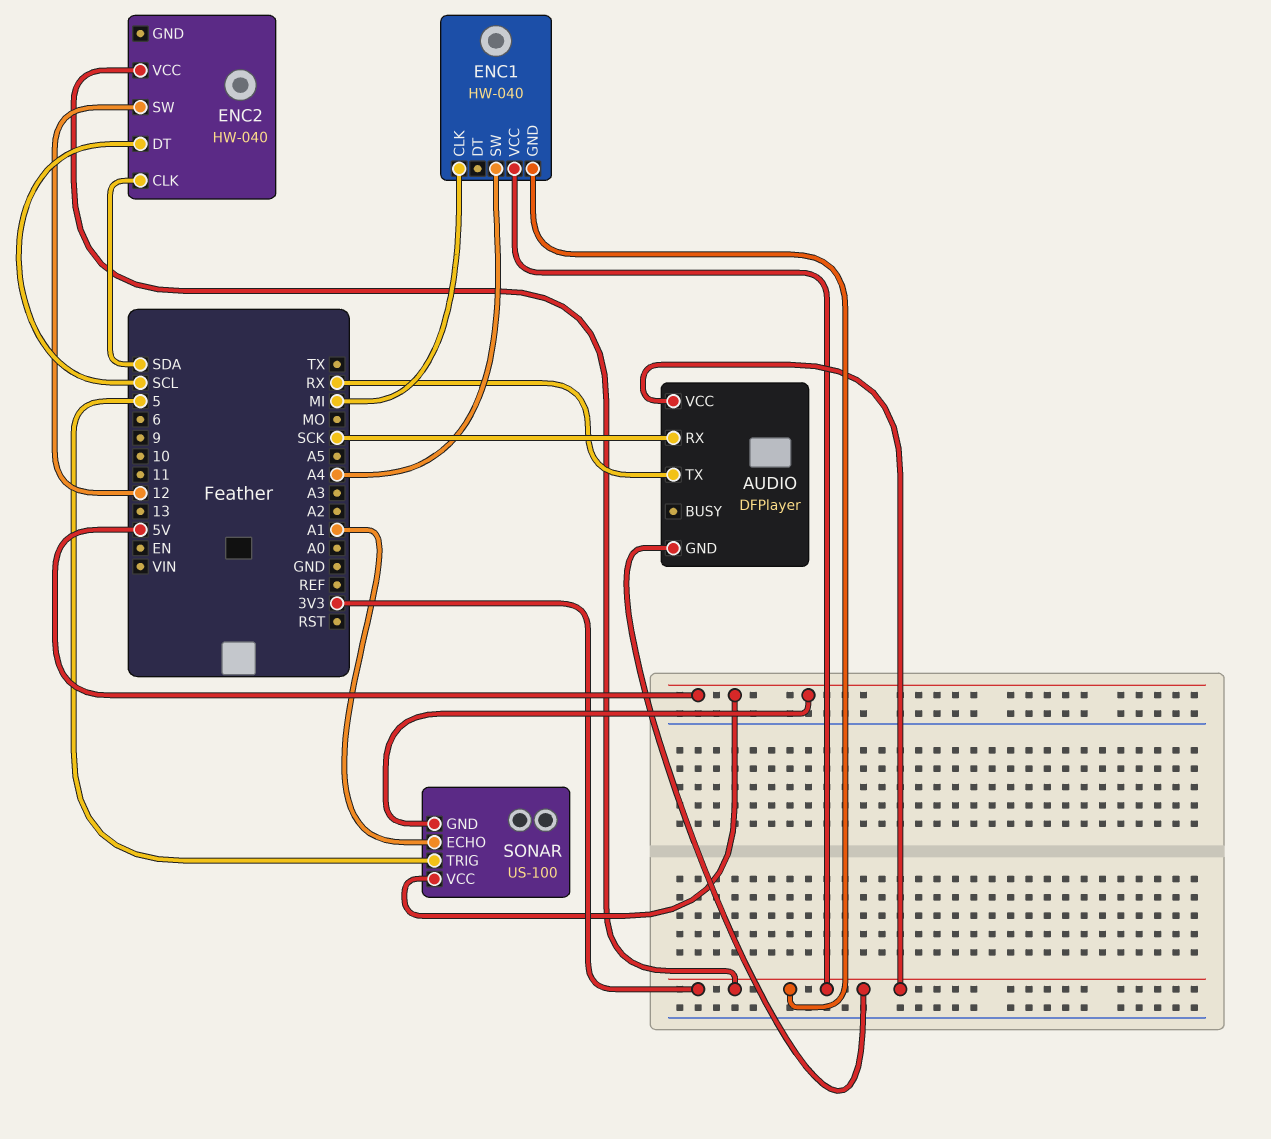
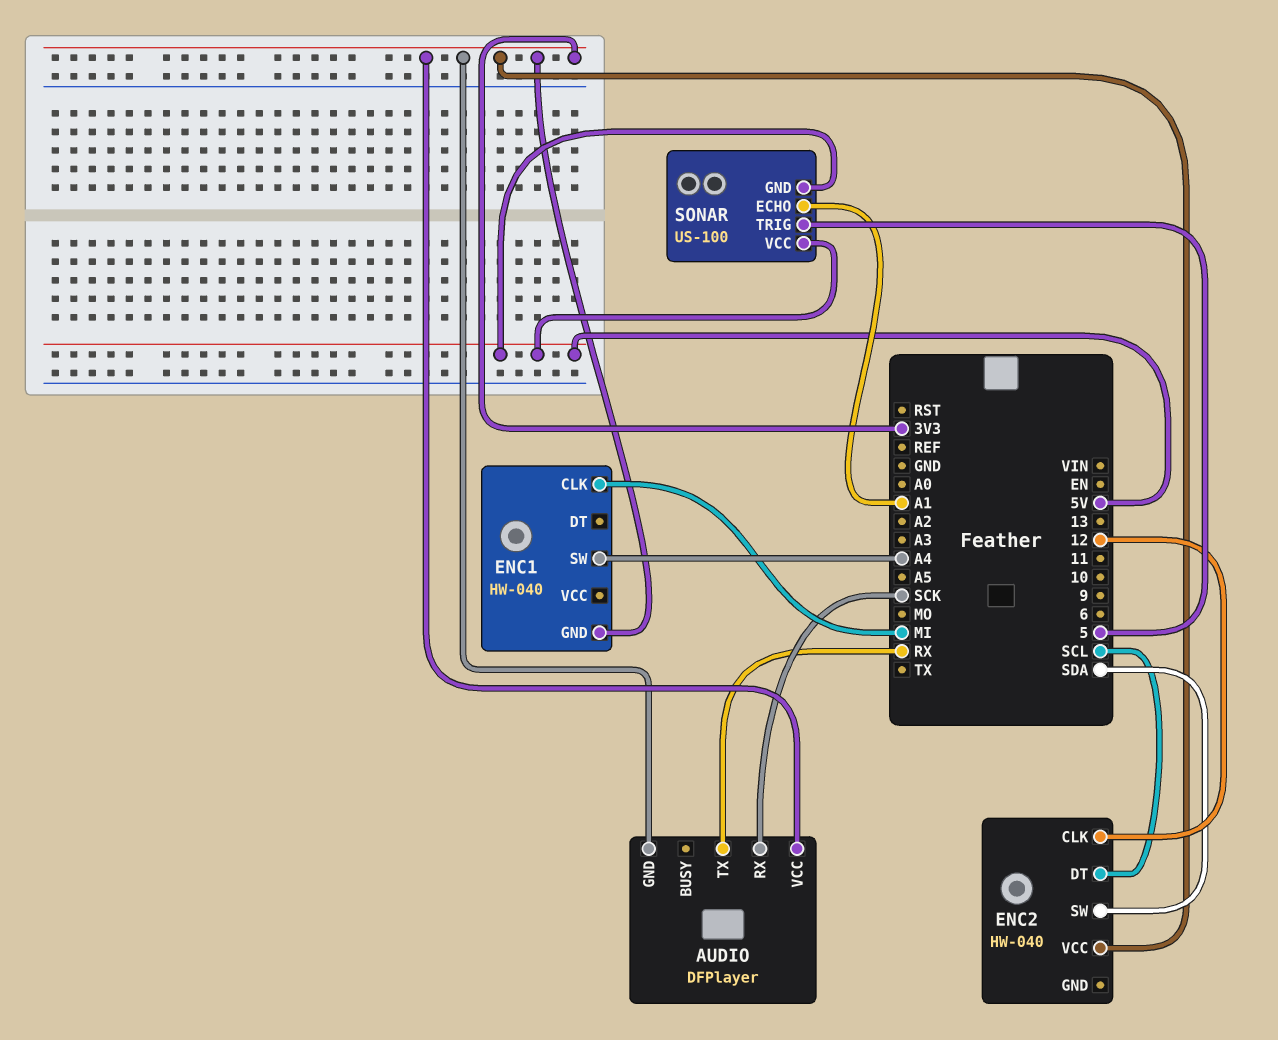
ENC1 pin VCC: 3V3 -> none
ENC2 pin CLK: SDA -> 12
ENC2 pin SW: 12 -> SDA

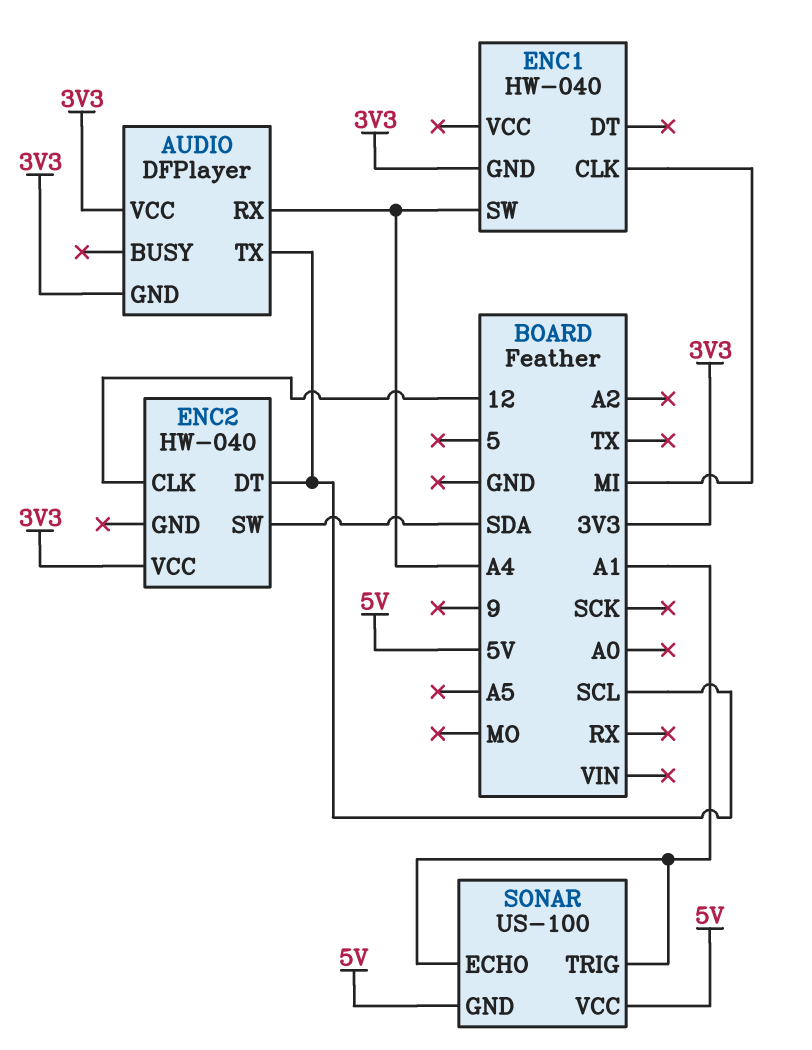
AUDIO pin RX: SCK -> A4
AUDIO pin TX: RX -> SCL
SONAR pin TRIG: 5 -> A1

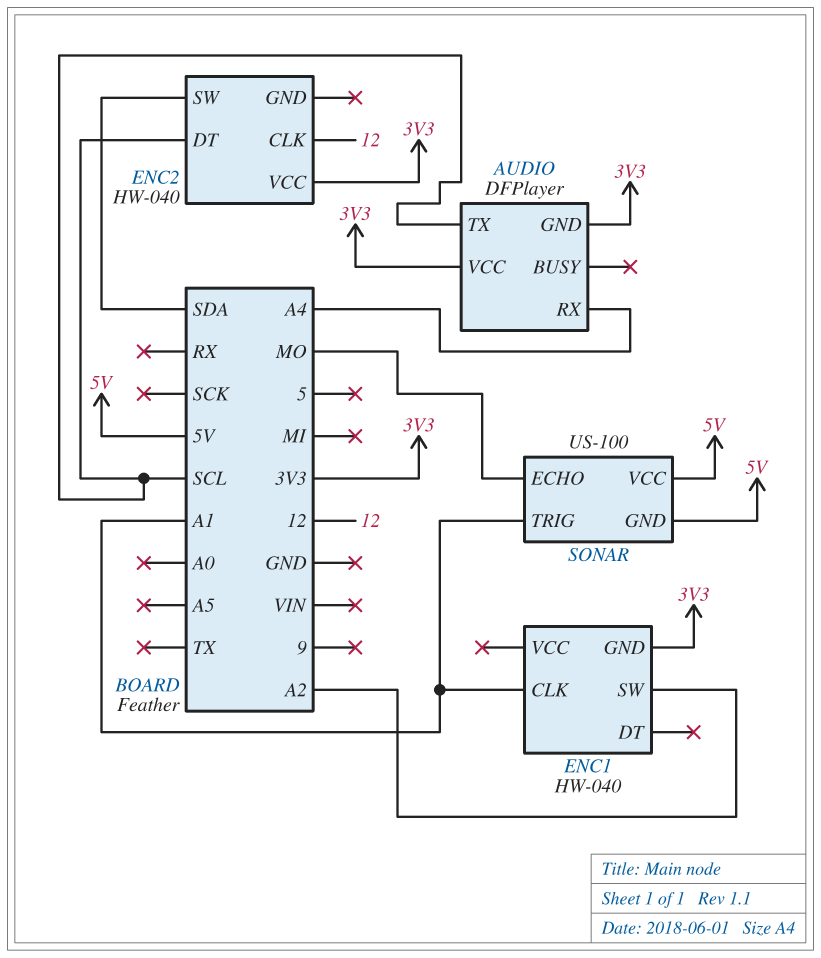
ENC1 pin CLK: MI -> A1
ENC1 pin SW: A4 -> A2
SONAR pin ECHO: A1 -> MO

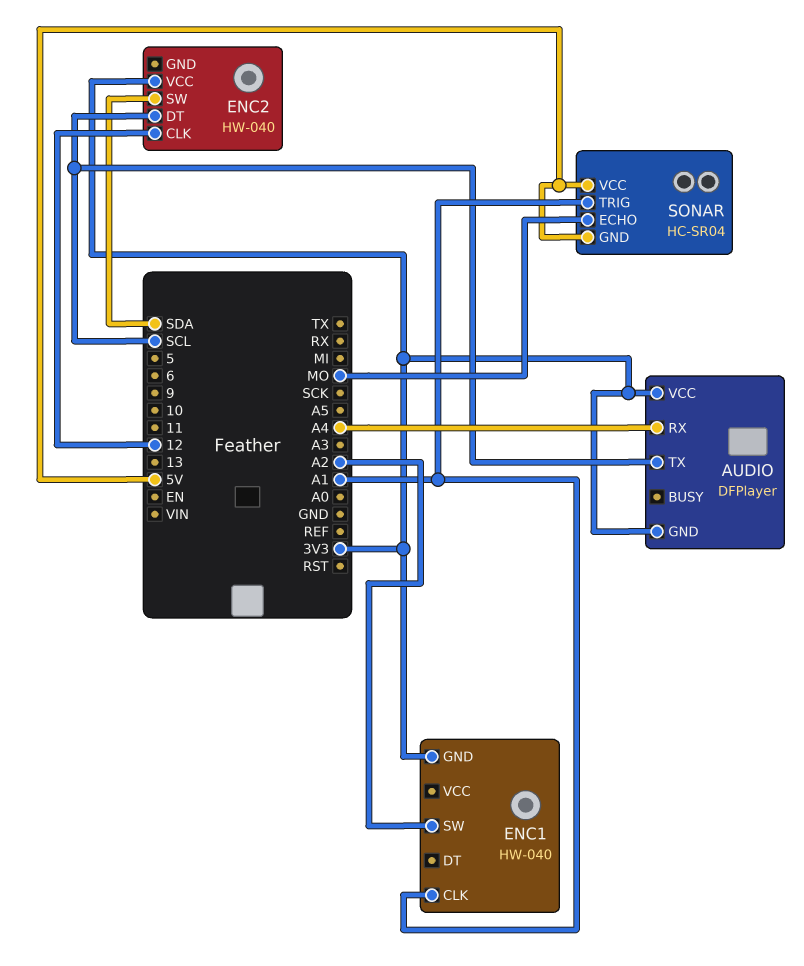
SONAR: US-100 -> HC-SR04

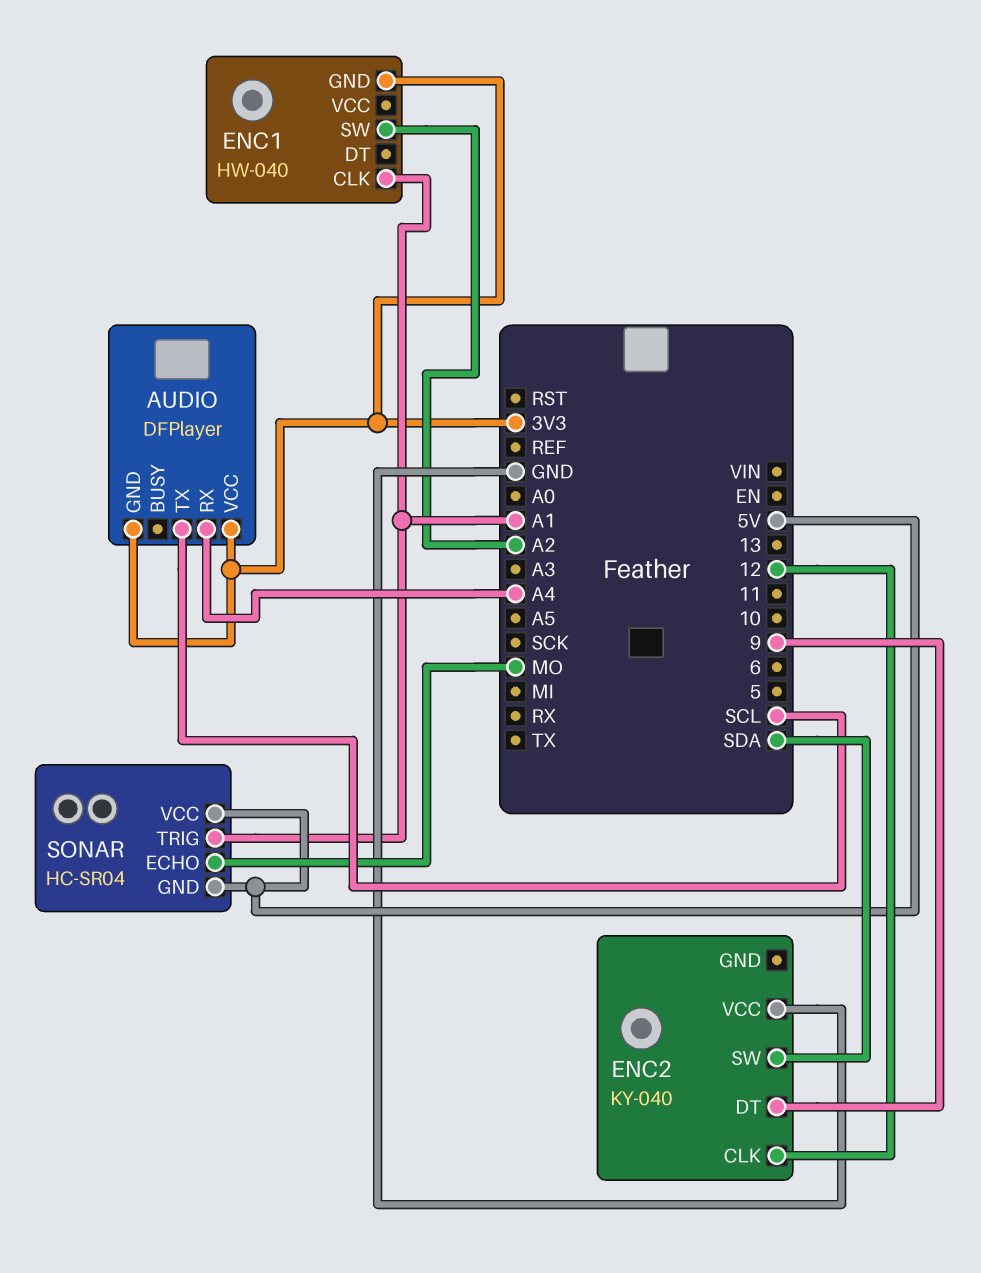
ENC2: HW-040 -> KY-040
ENC2 pin DT: SCL -> 9
ENC2 pin VCC: 3V3 -> GND

